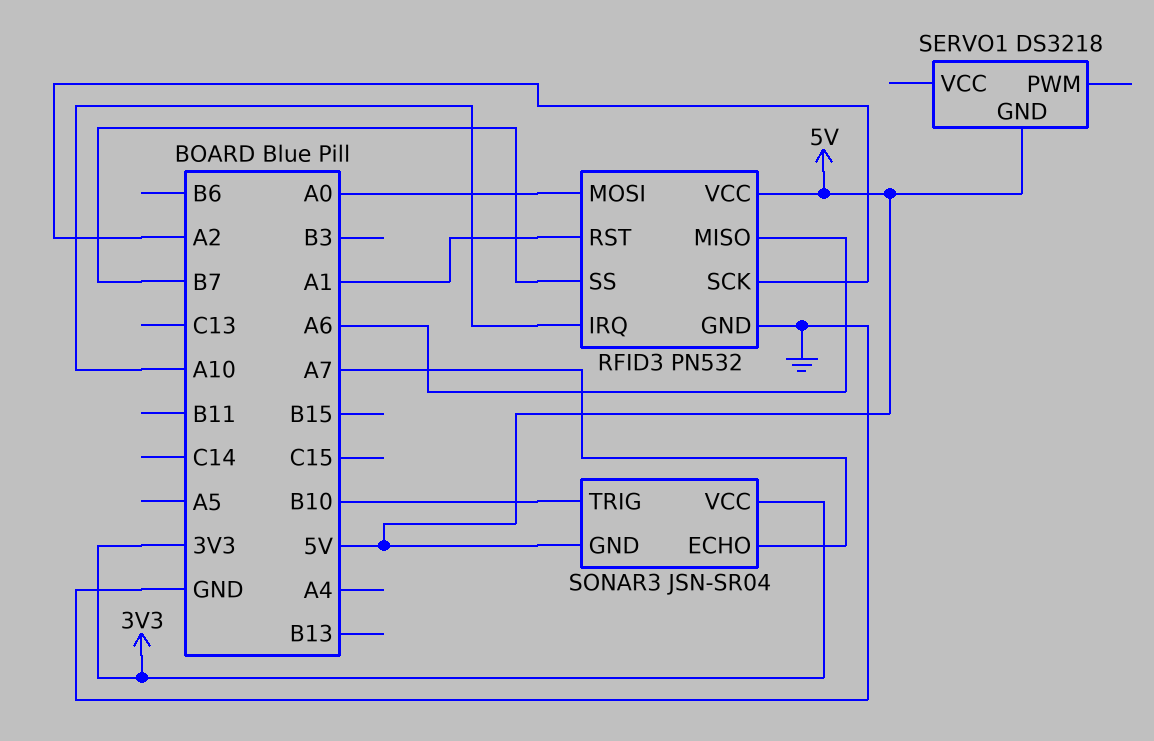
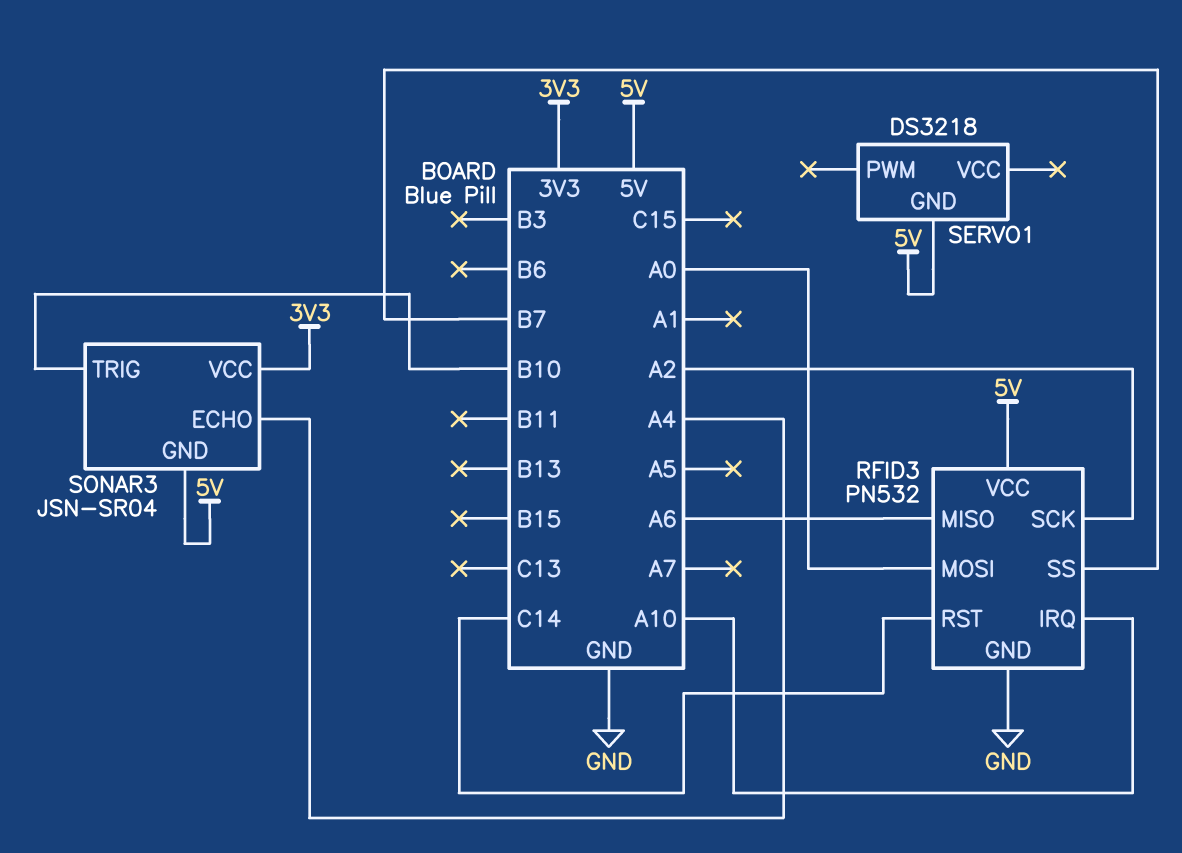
RFID3 pin RST: A1 -> C14
SONAR3 pin ECHO: A7 -> A4

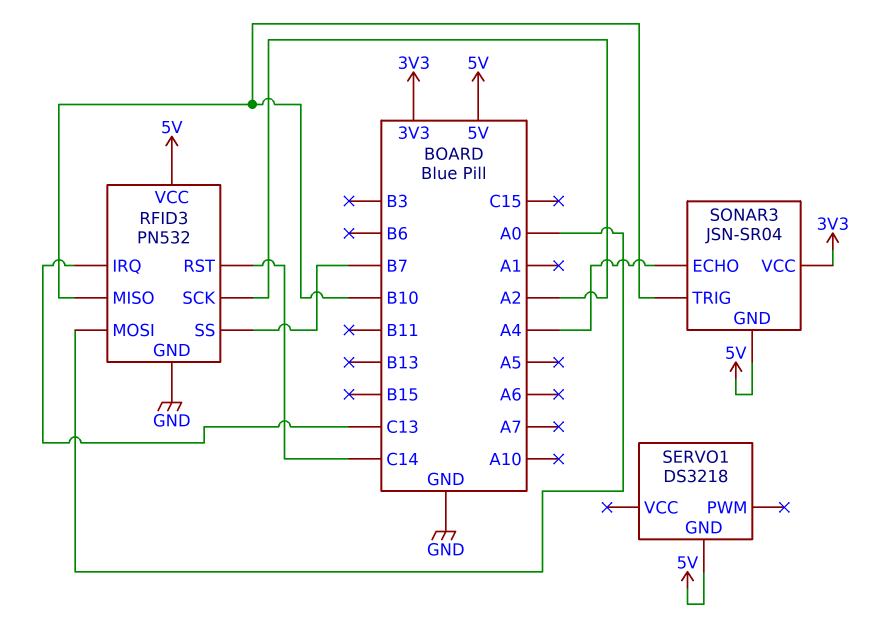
RFID3 pin IRQ: A10 -> C13
RFID3 pin MISO: A6 -> B10

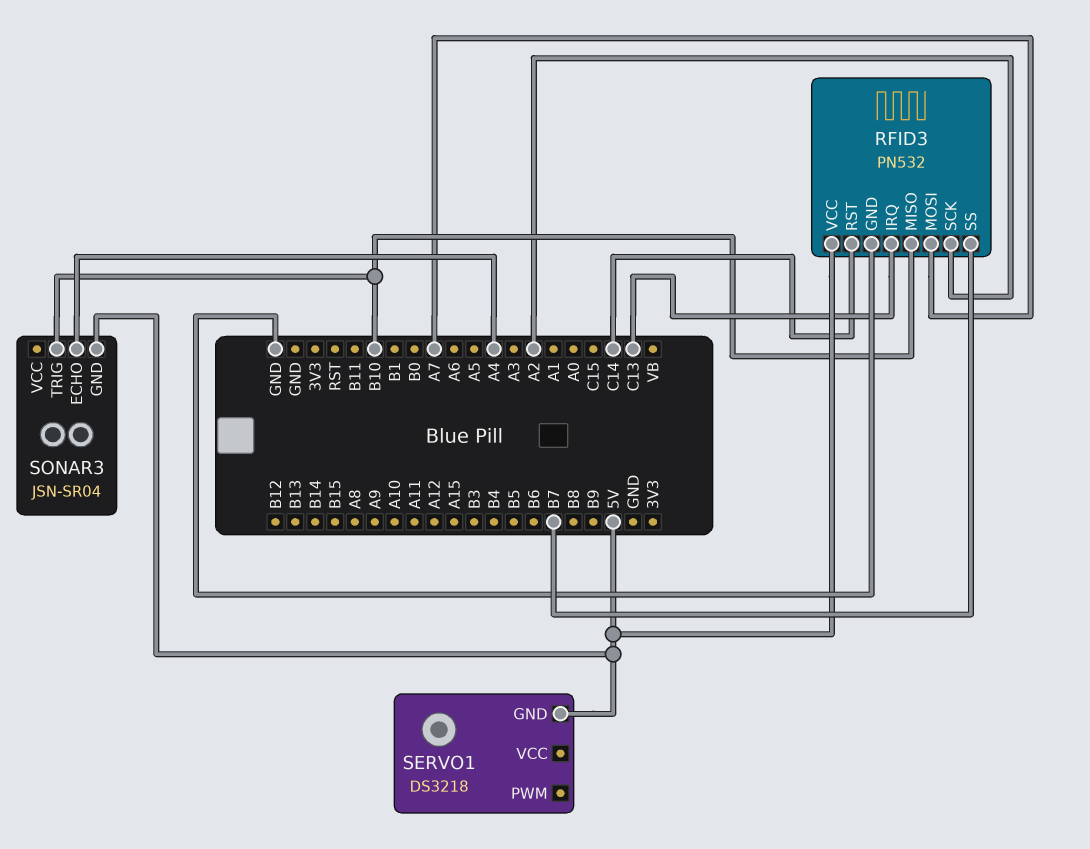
RFID3 pin MOSI: A0 -> A7
SONAR3 pin VCC: 3V3 -> none

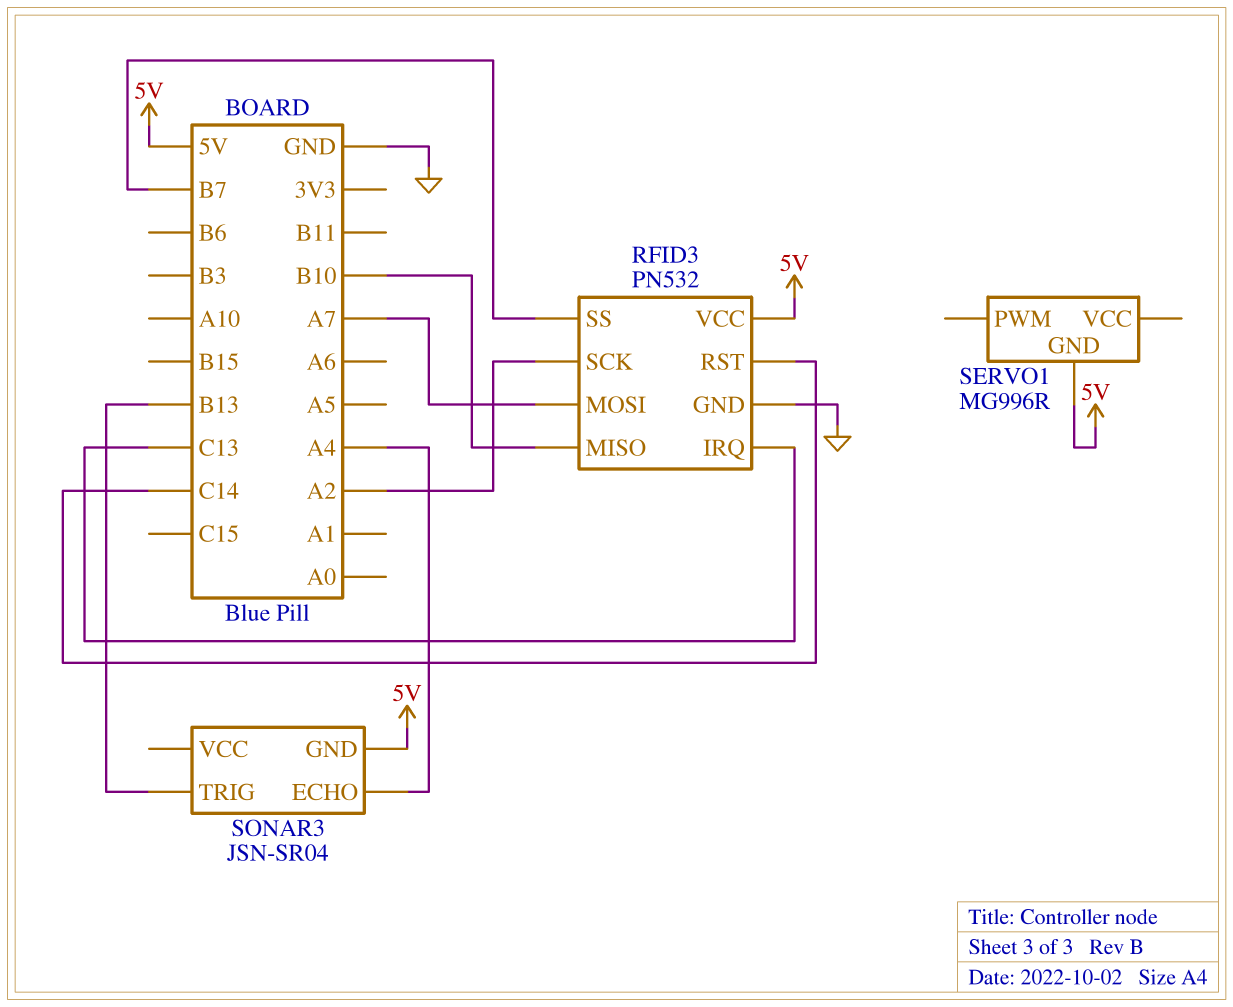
SERVO1: DS3218 -> MG996R
SONAR3 pin TRIG: B10 -> B13

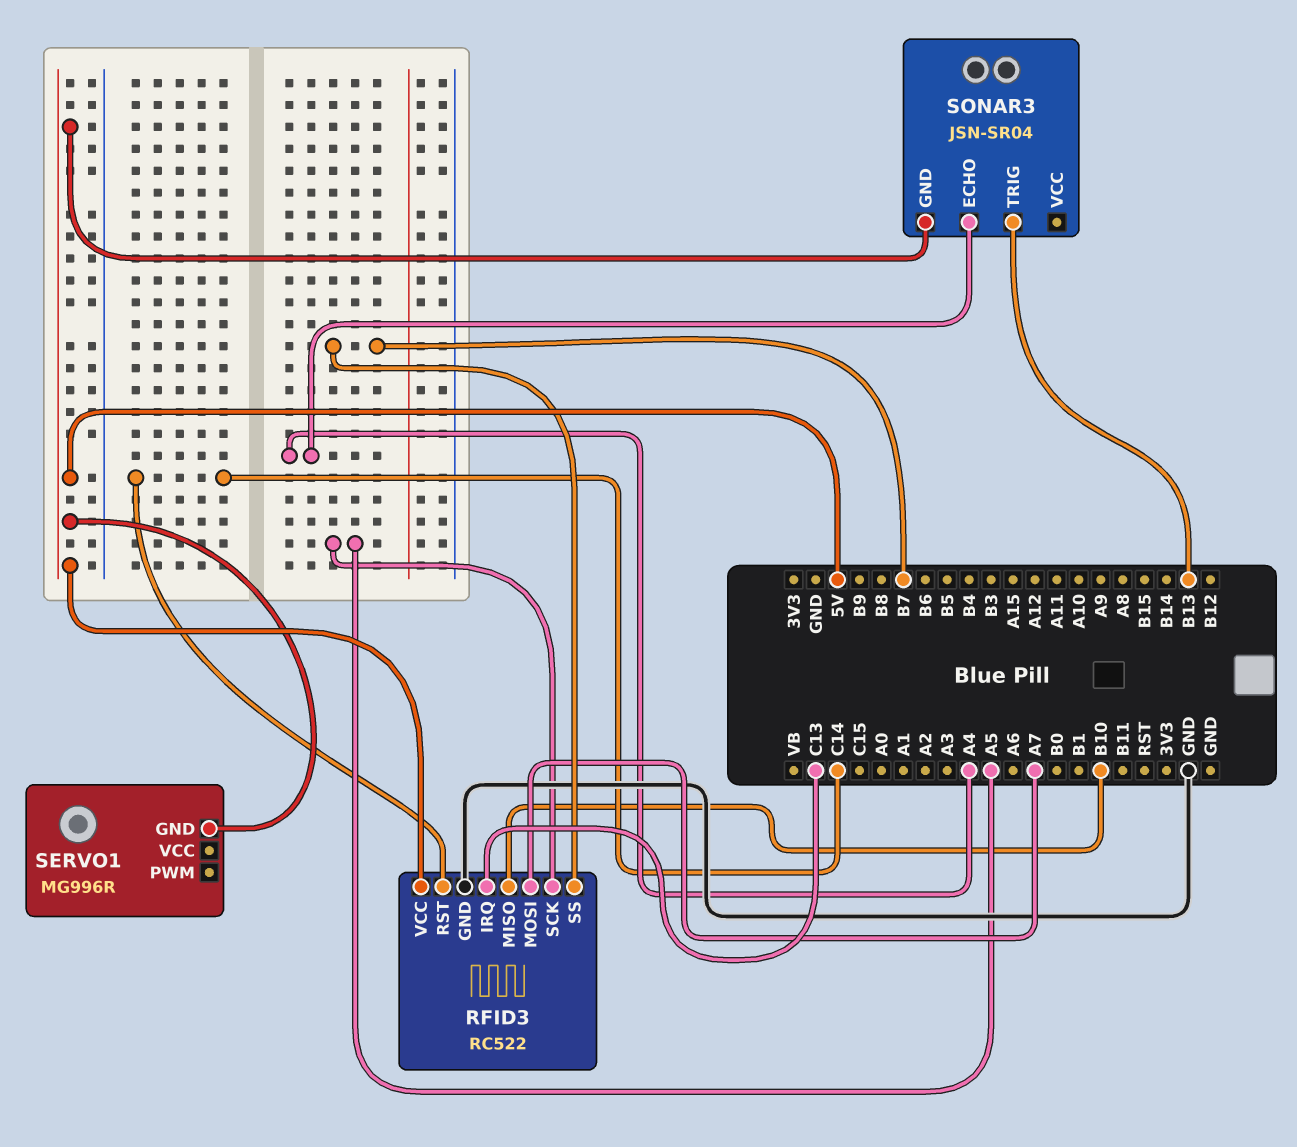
RFID3: PN532 -> RC522
RFID3 pin SCK: A2 -> A5

